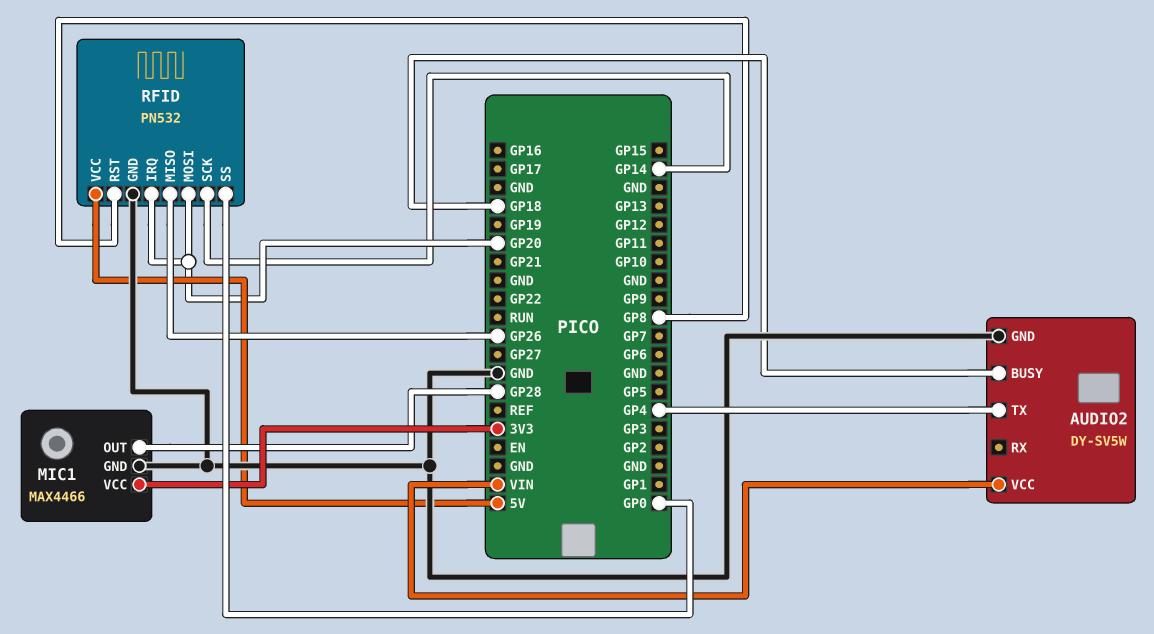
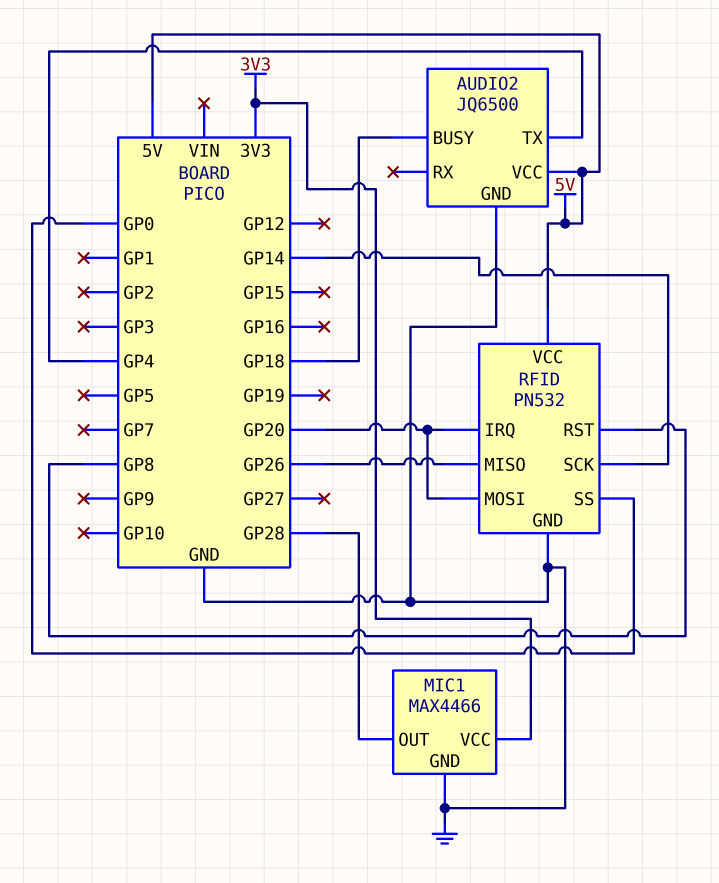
AUDIO2: DY-SV5W -> JQ6500
AUDIO2 pin VCC: VIN -> 5V

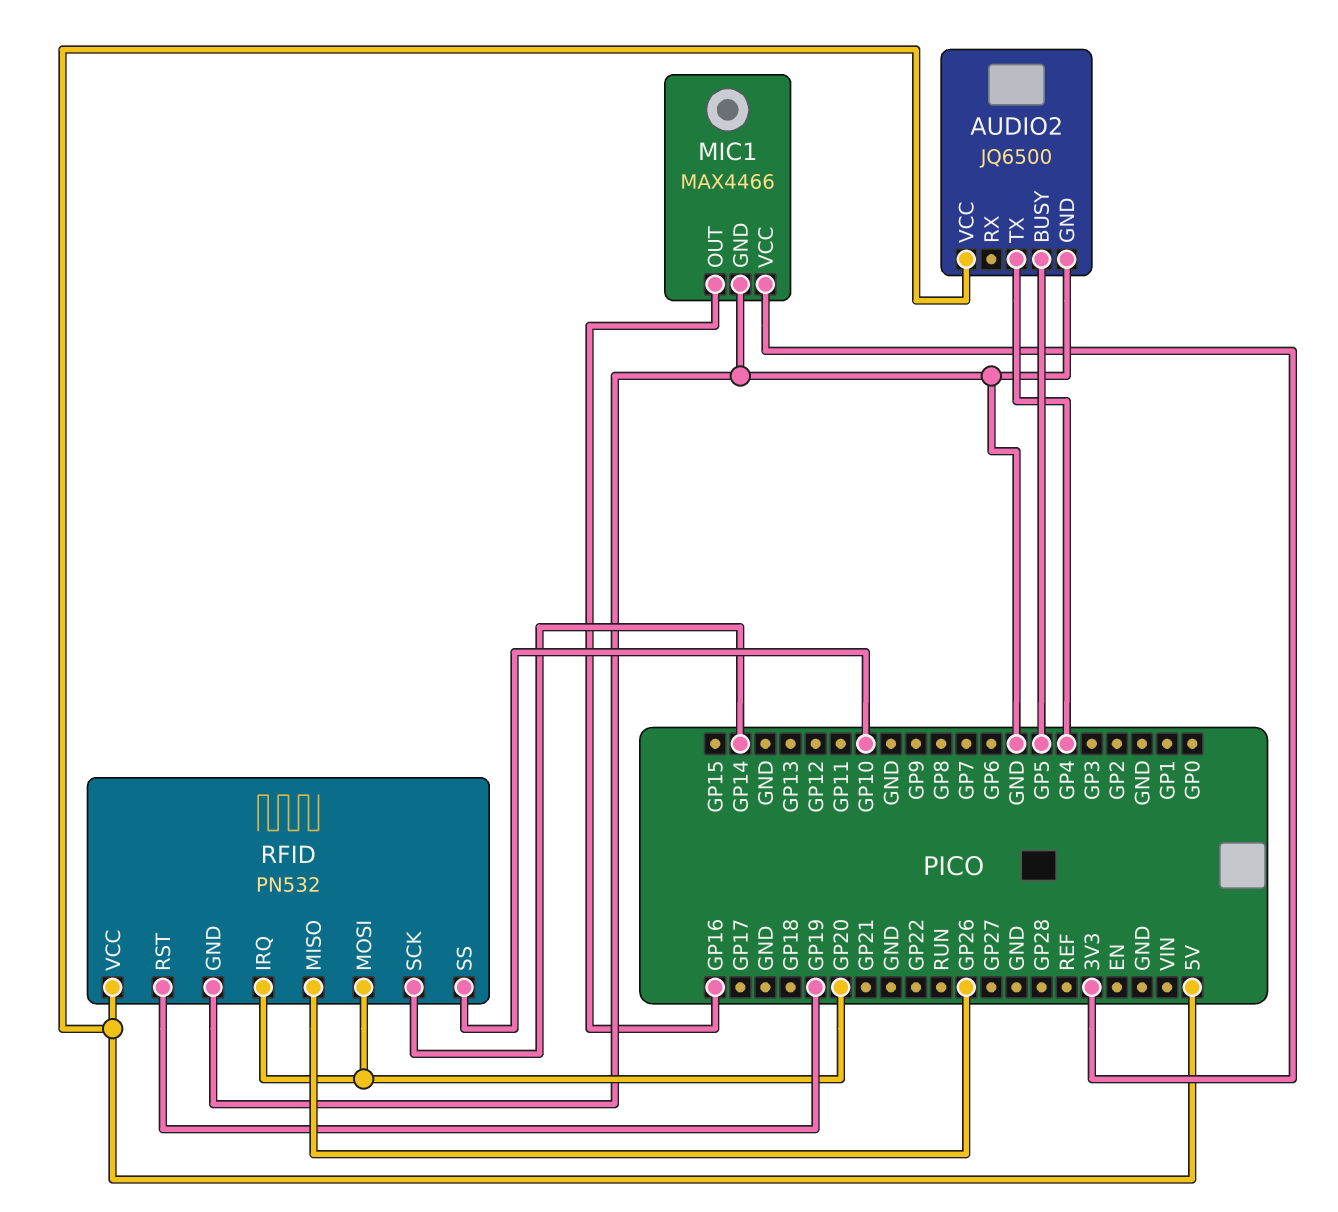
AUDIO2 pin BUSY: GP18 -> GP5
MIC1 pin OUT: GP28 -> GP16
RFID pin RST: GP8 -> GP19
RFID pin SS: GP0 -> GP10

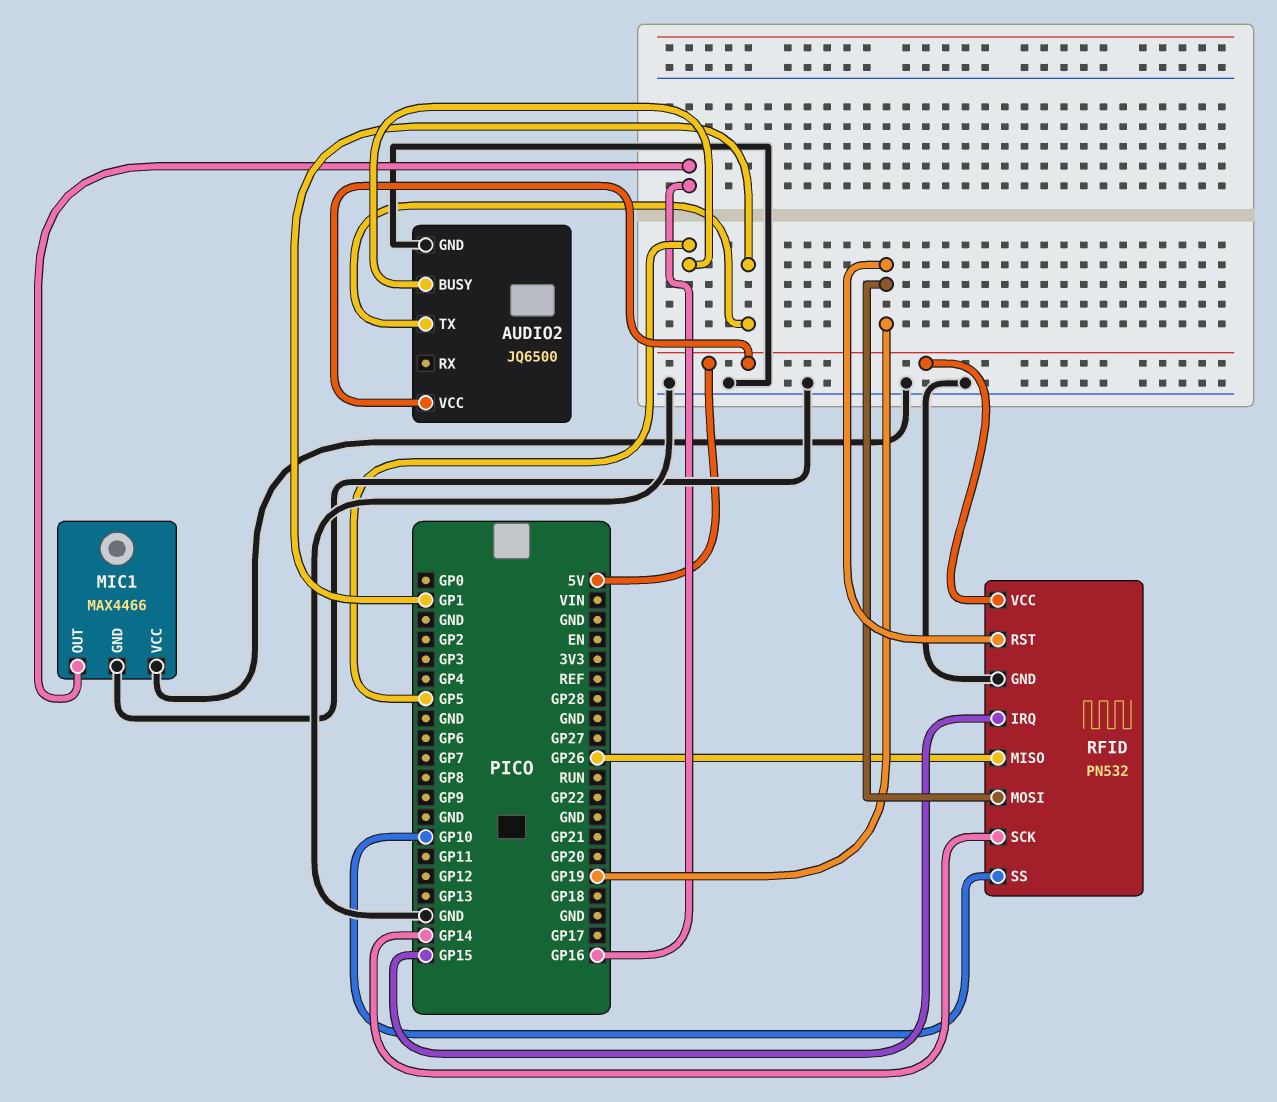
AUDIO2 pin TX: GP4 -> GP1
MIC1 pin VCC: 3V3 -> GND
RFID pin IRQ: GP20 -> GP15
RFID pin MOSI: GP20 -> GP19

